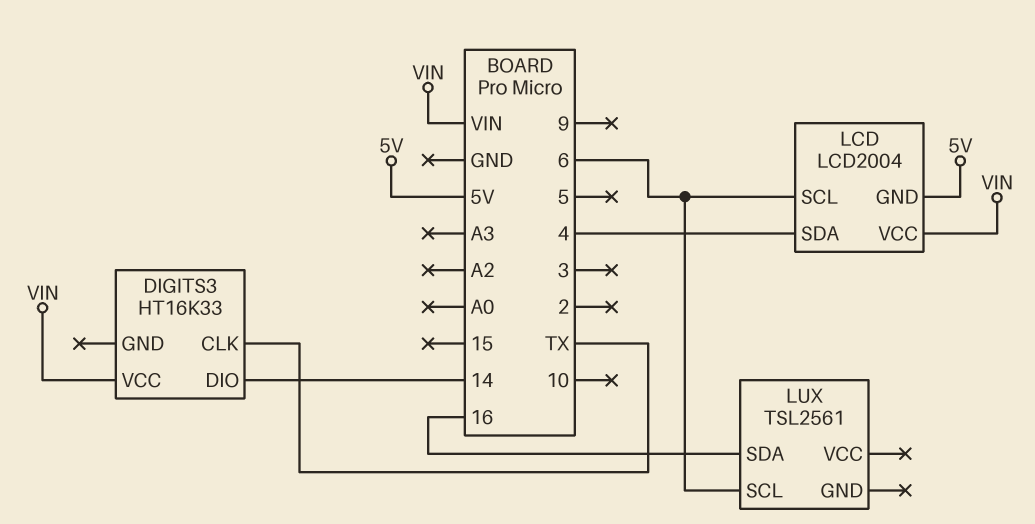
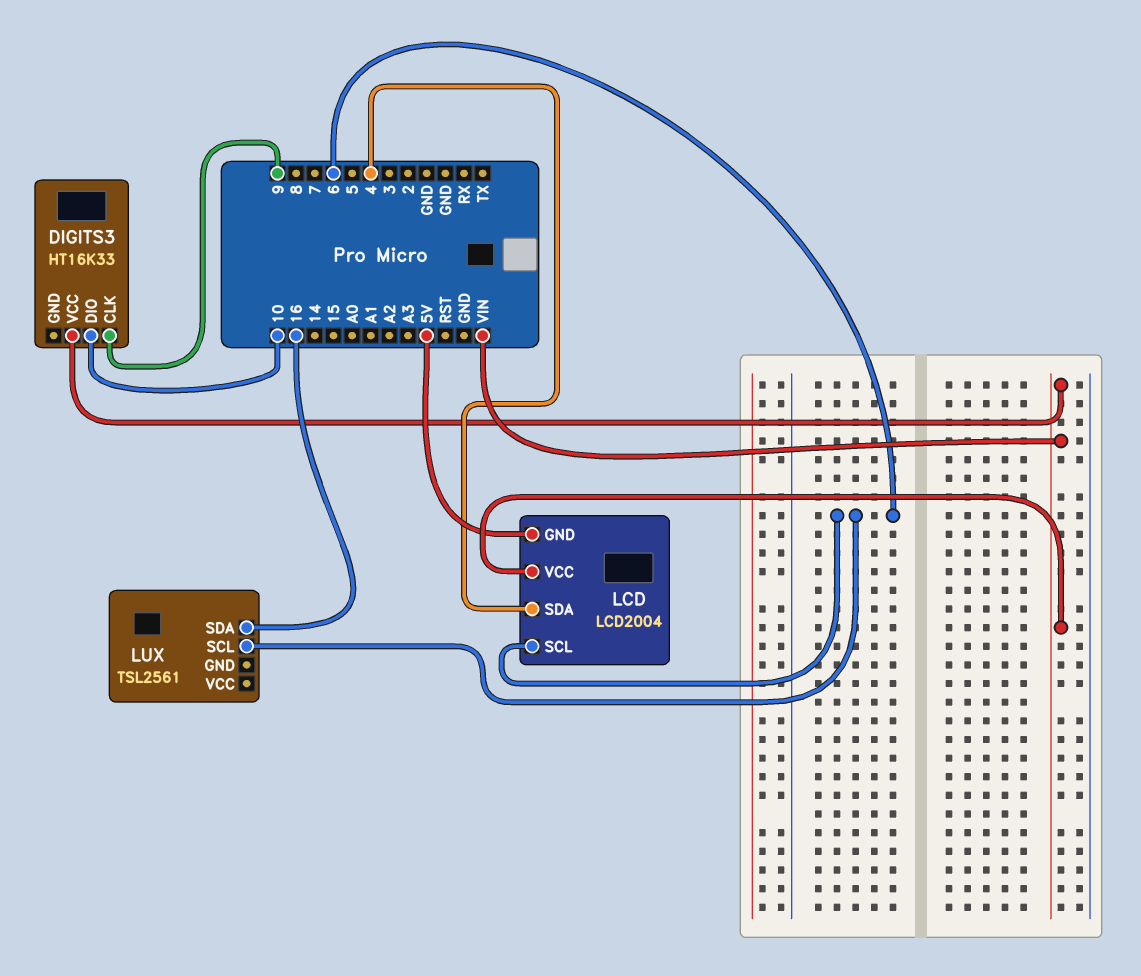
DIGITS3 pin CLK: TX -> 9
DIGITS3 pin DIO: 14 -> 10

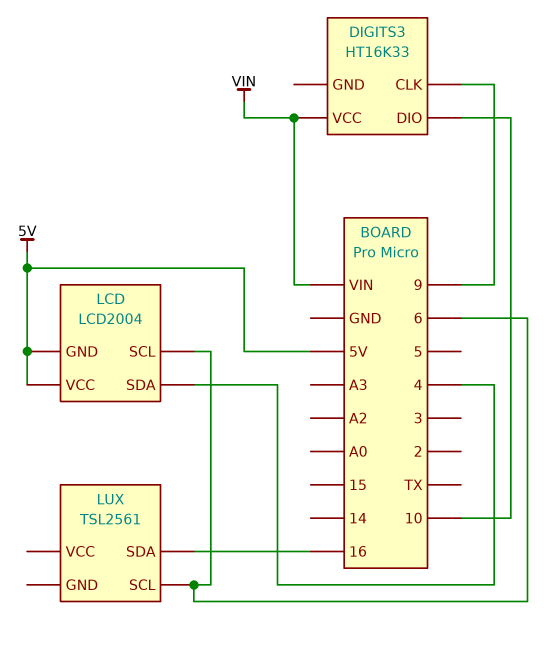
LCD pin VCC: VIN -> 5V

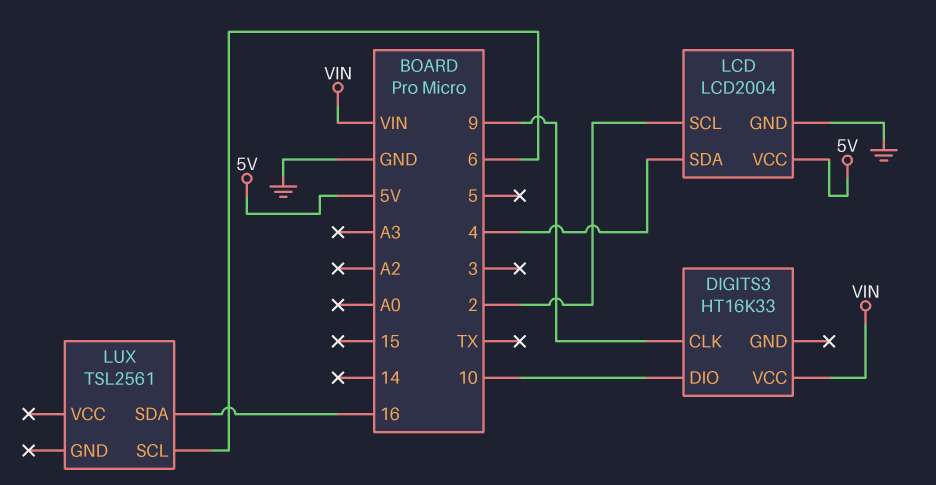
LCD pin GND: 5V -> GND
LCD pin SCL: 6 -> 2

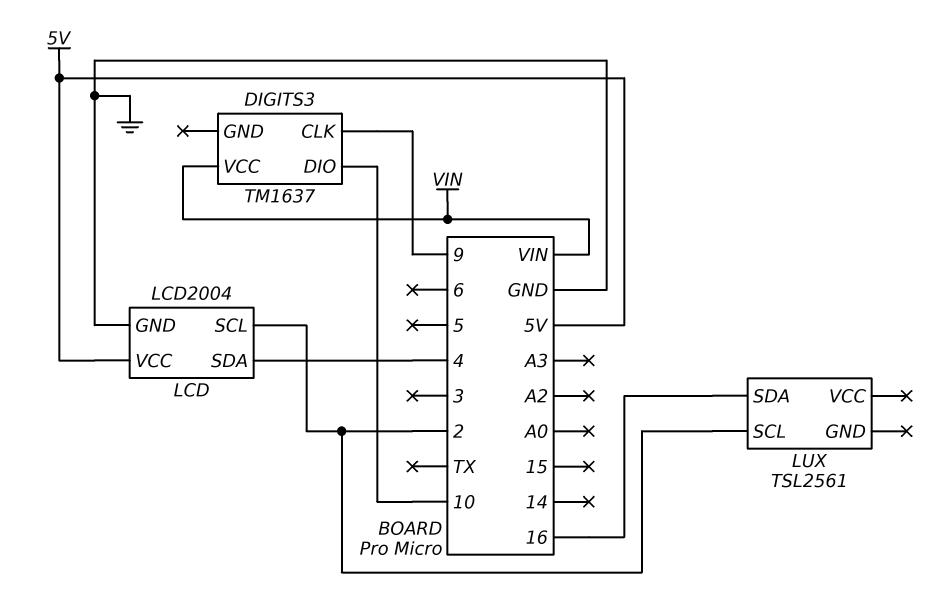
DIGITS3: HT16K33 -> TM1637
LUX pin SCL: 6 -> 2

